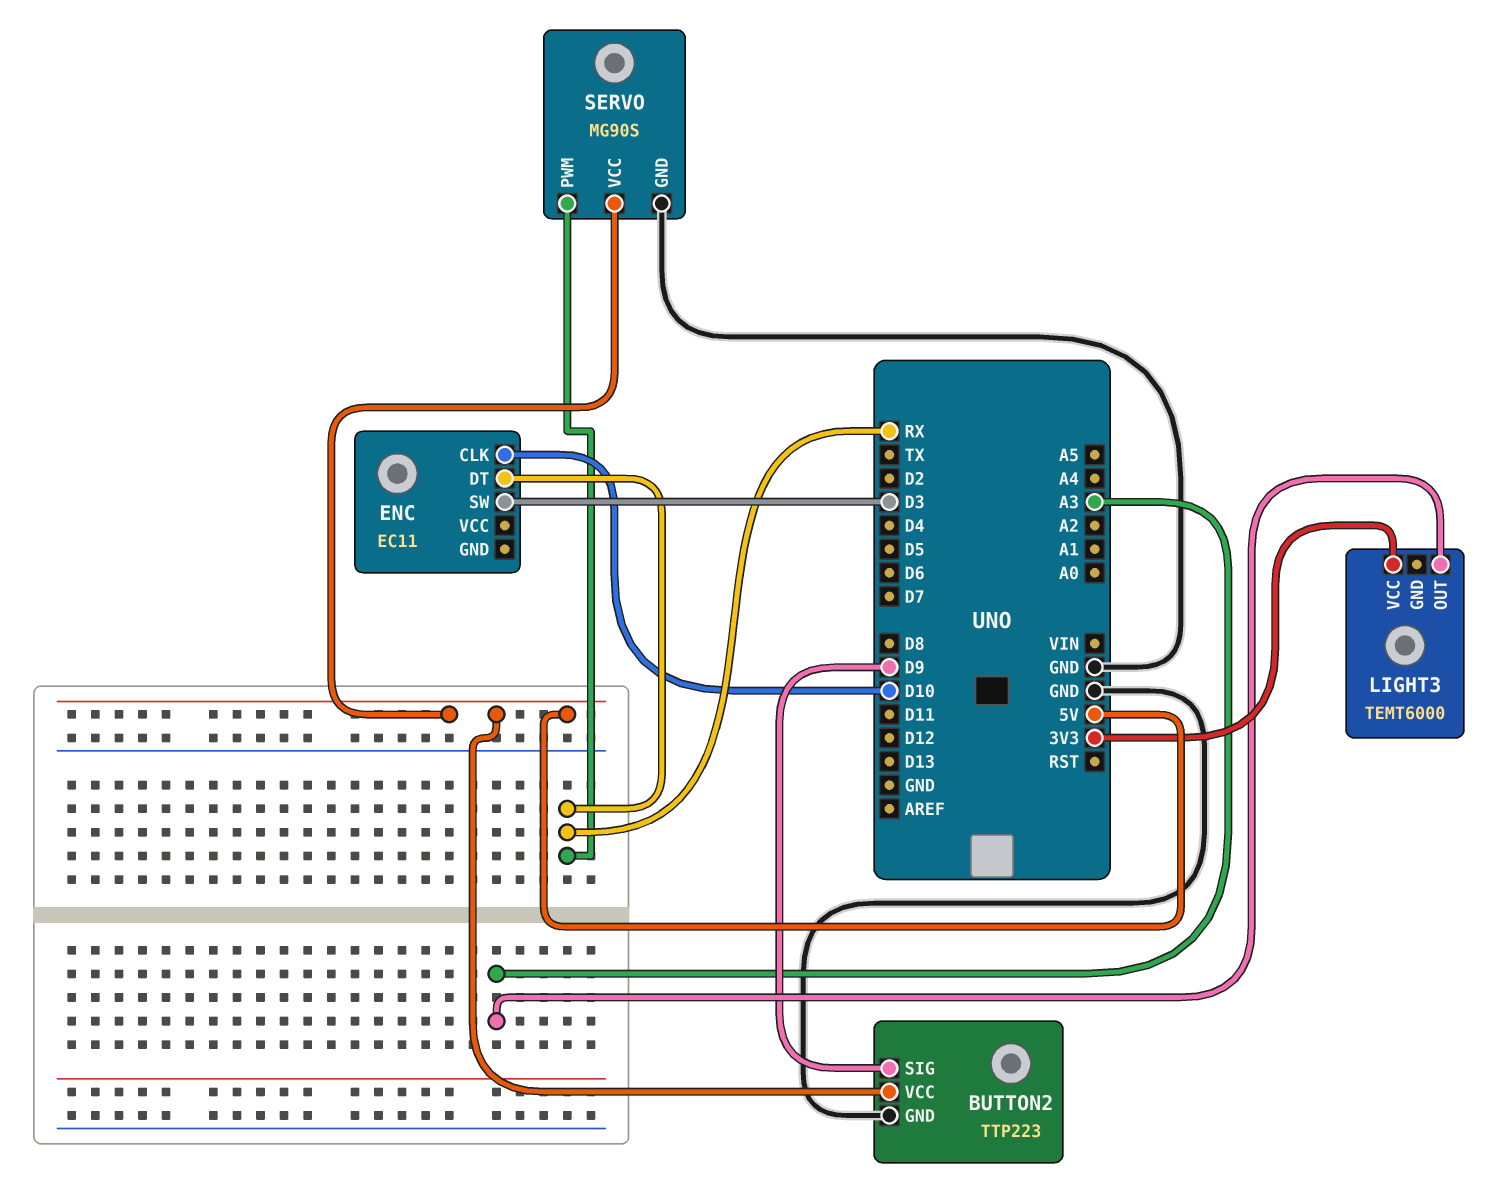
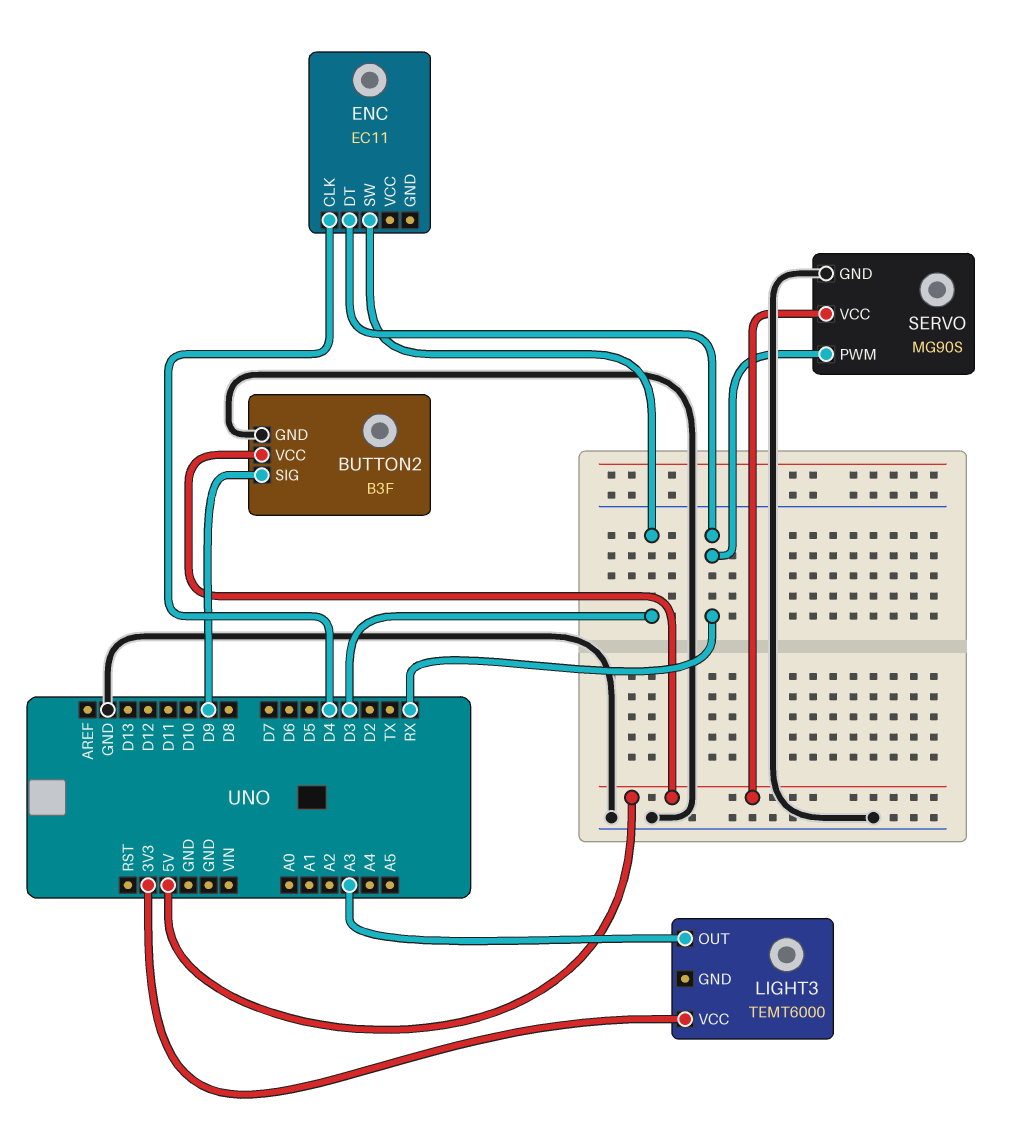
BUTTON2: TTP223 -> B3F
ENC pin CLK: D10 -> D4

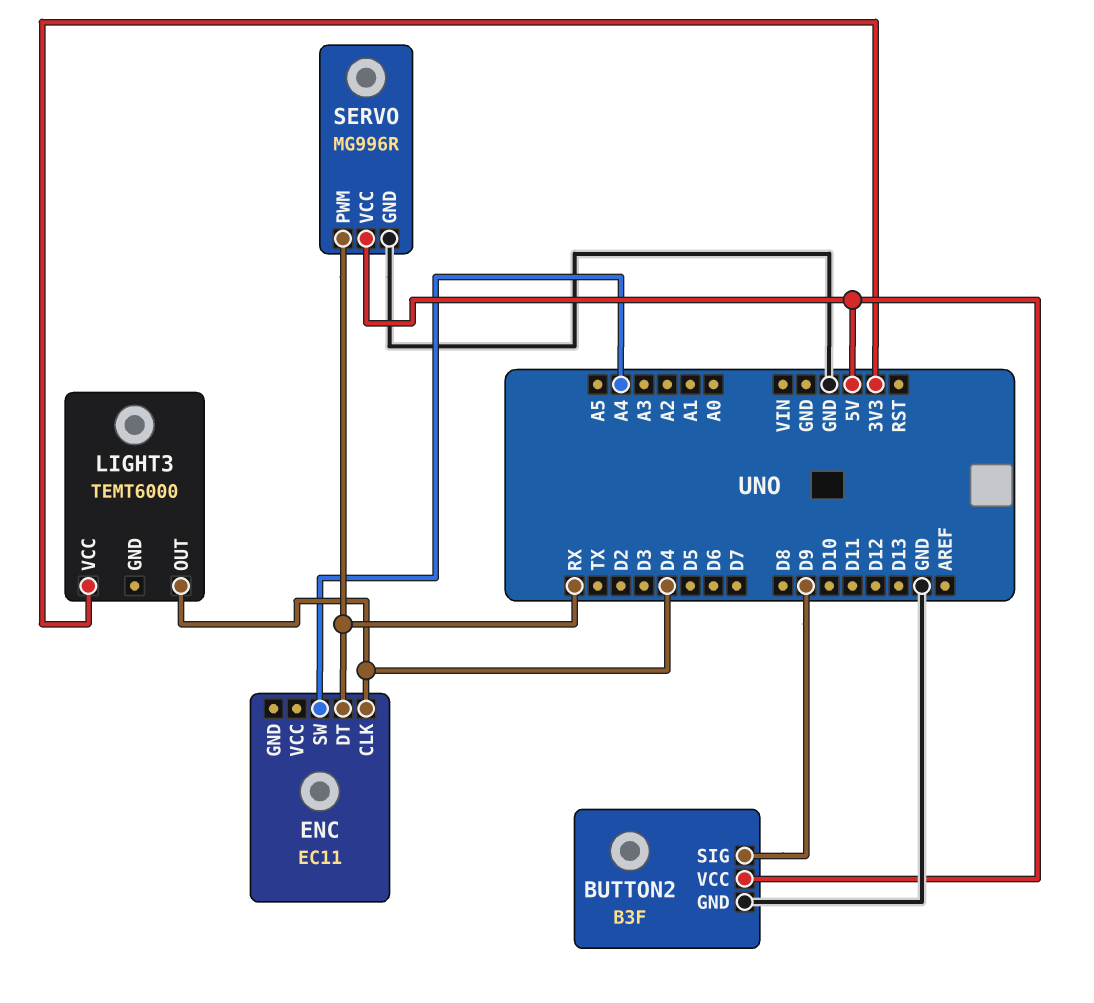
ENC pin SW: D3 -> A4
LIGHT3 pin OUT: A3 -> D4
SERVO: MG90S -> MG996R

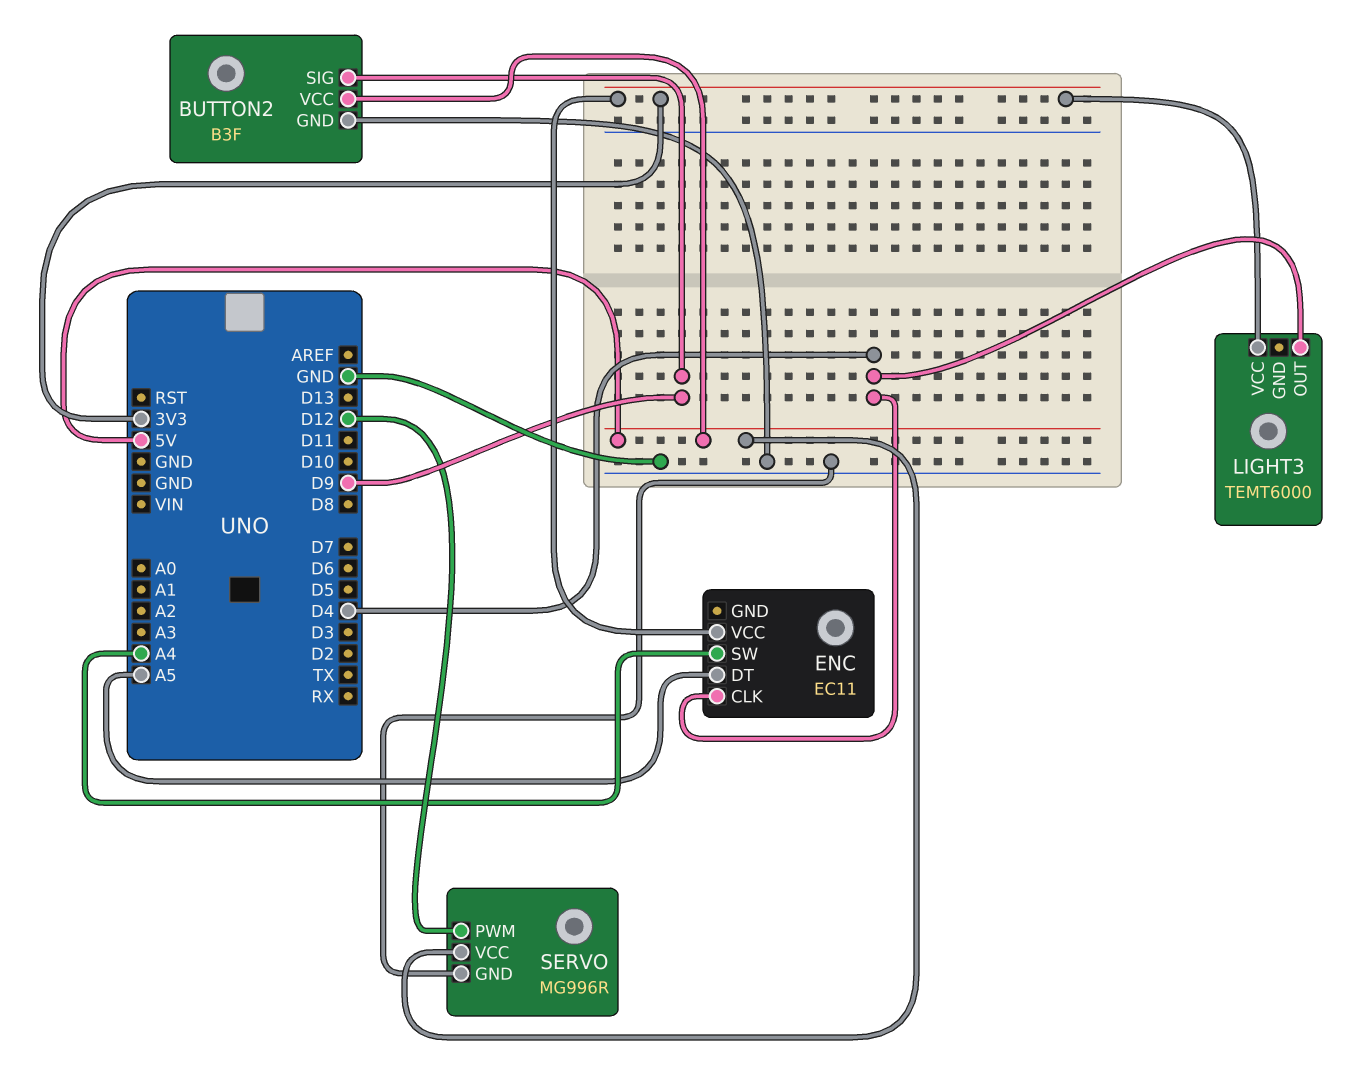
ENC pin DT: RX -> A5
ENC pin VCC: none -> 3V3
SERVO pin PWM: RX -> D12

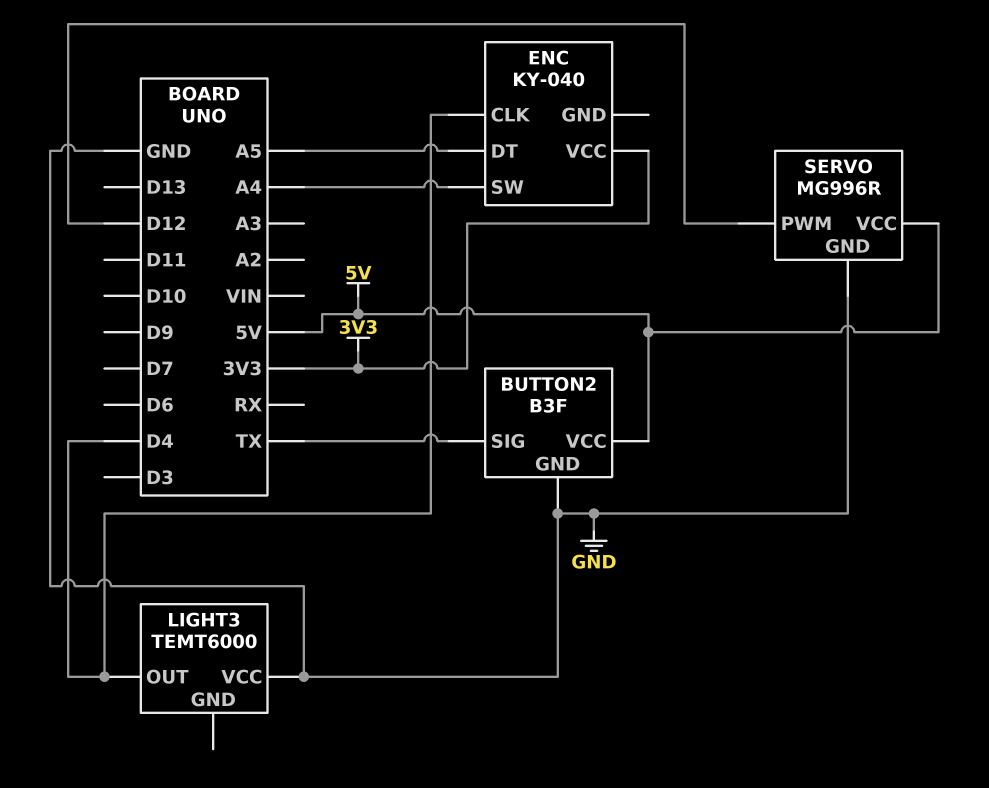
BUTTON2 pin SIG: D9 -> TX
ENC: EC11 -> KY-040
LIGHT3 pin VCC: 3V3 -> GND

